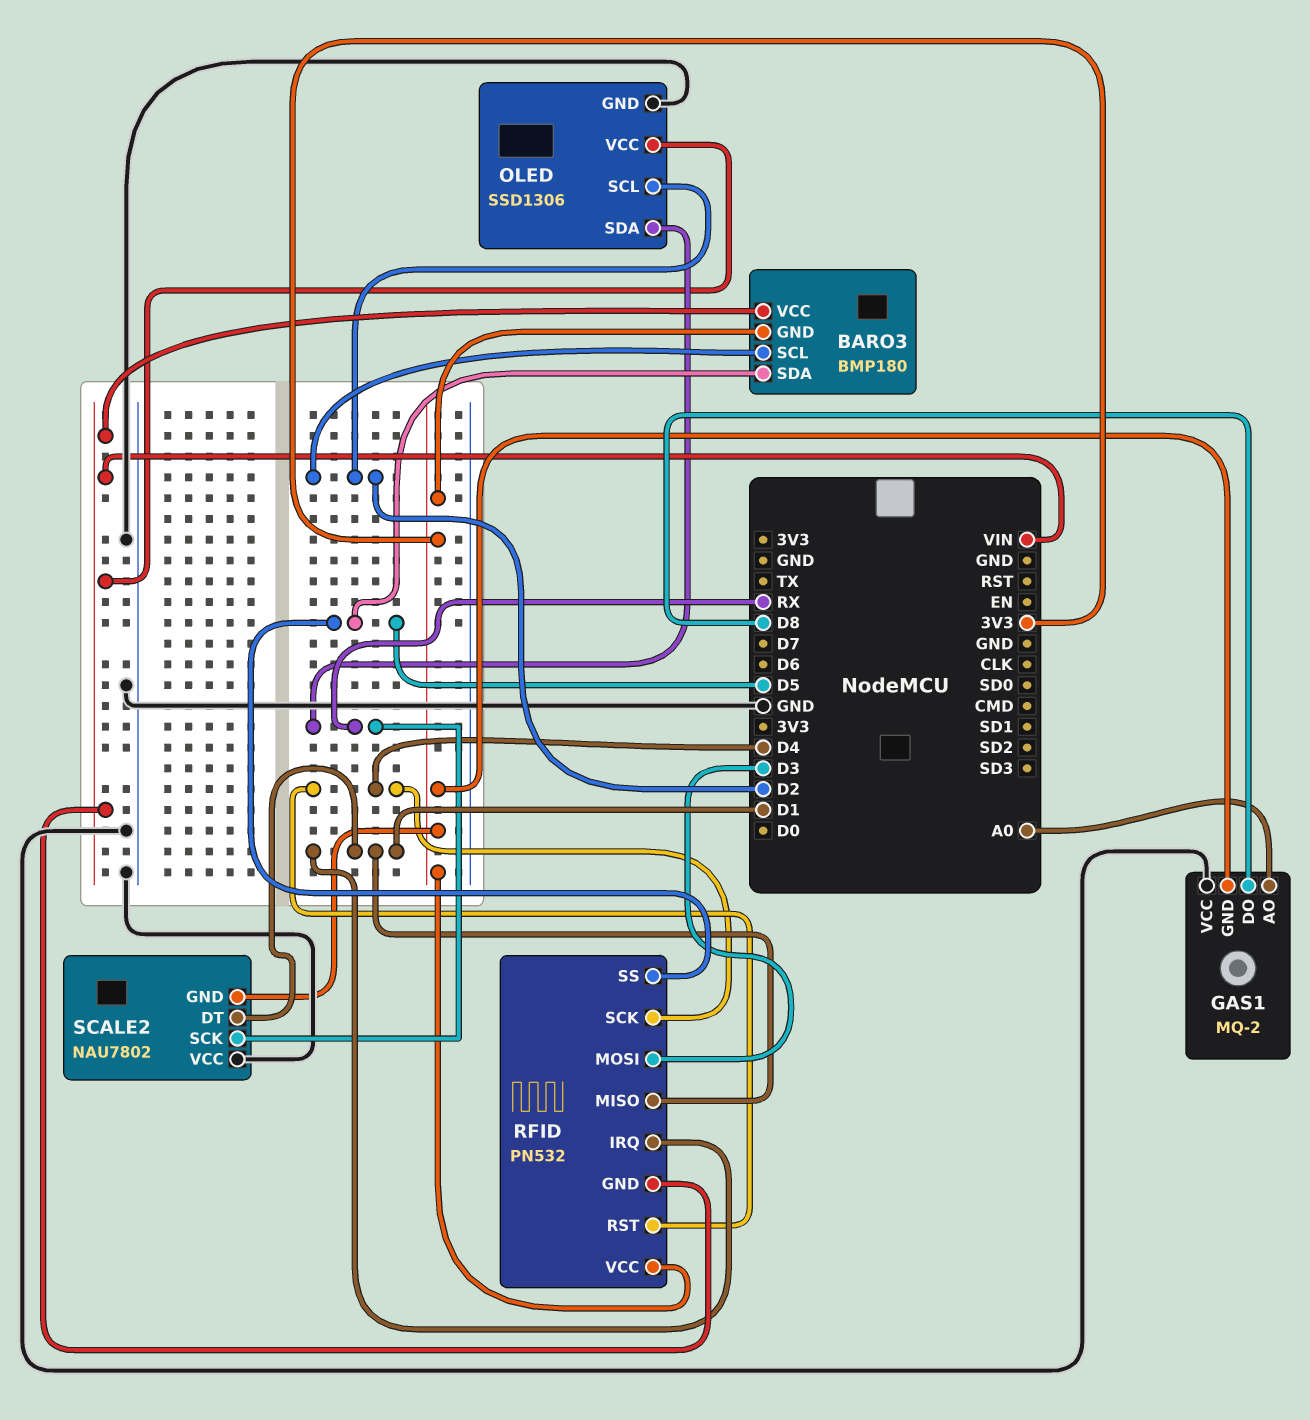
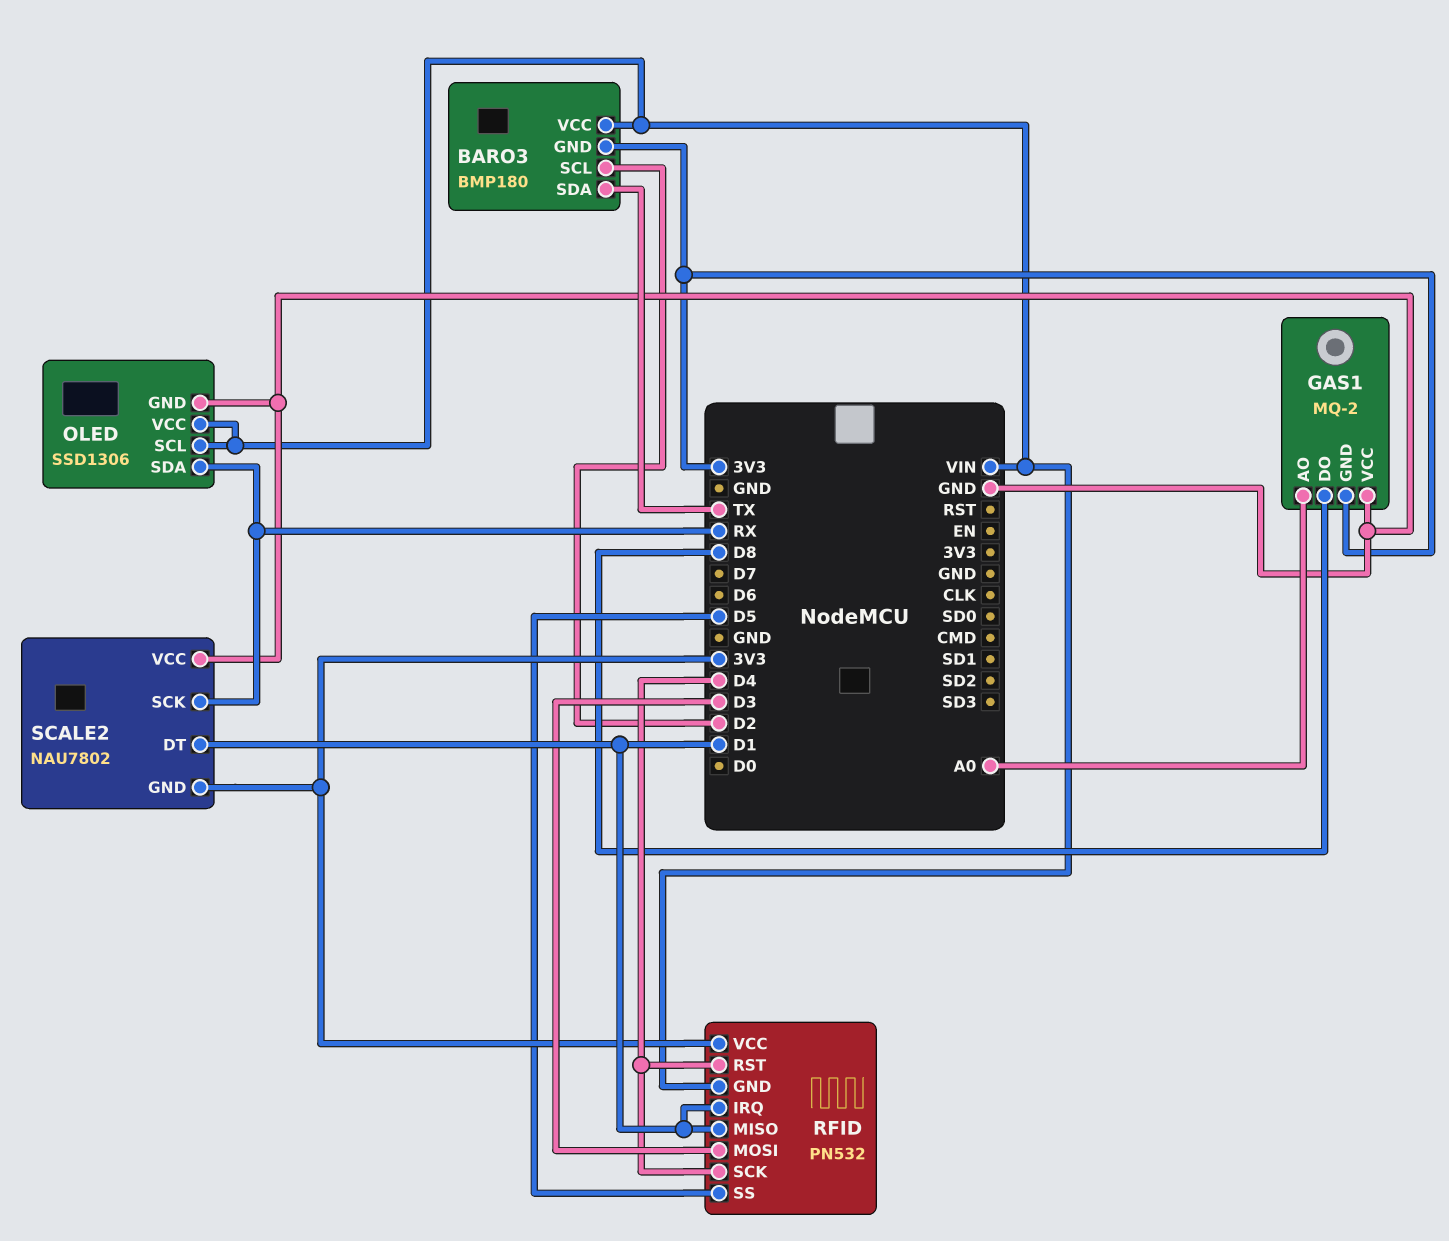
BARO3 pin SDA: D5 -> TX
OLED pin SCL: D2 -> VIN

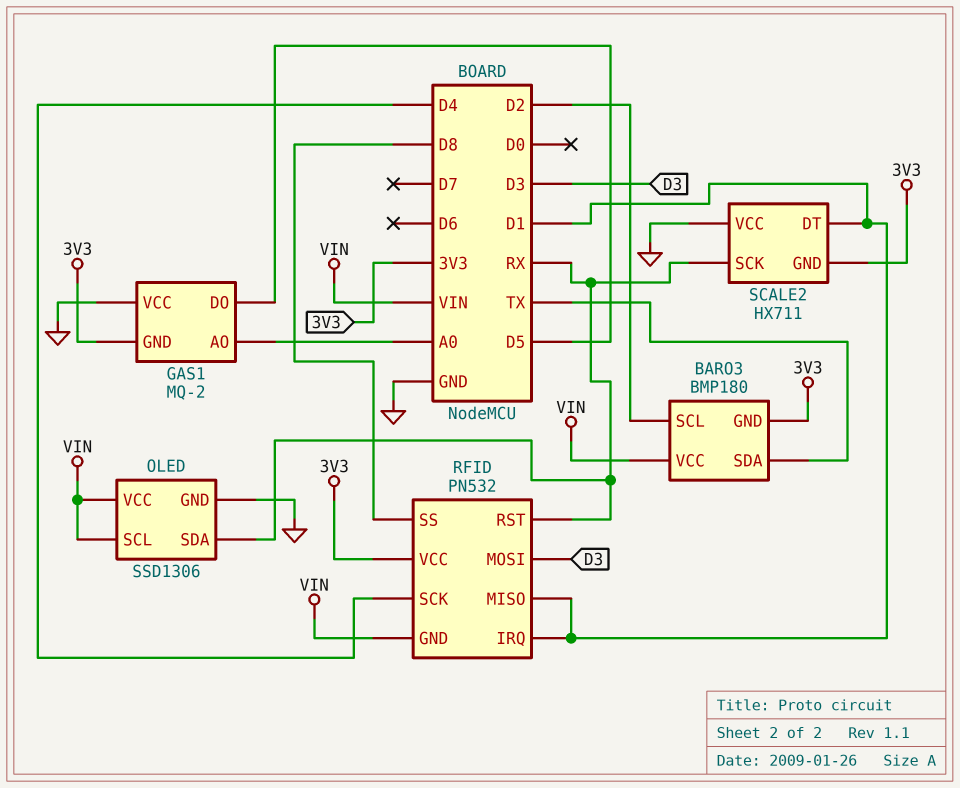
GAS1 pin DO: D8 -> D5
RFID pin RST: D4 -> RX
RFID pin SS: D5 -> D8
SCALE2: NAU7802 -> HX711

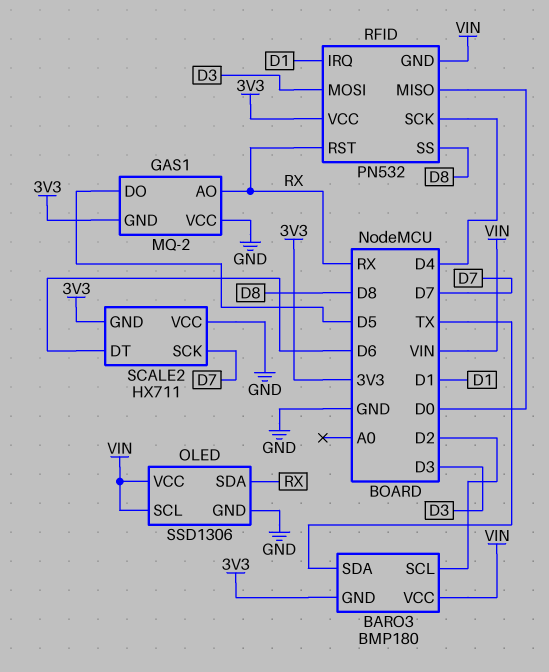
GAS1 pin AO: A0 -> RX
RFID pin MISO: D1 -> D0
SCALE2 pin DT: D1 -> D6
SCALE2 pin SCK: RX -> D7

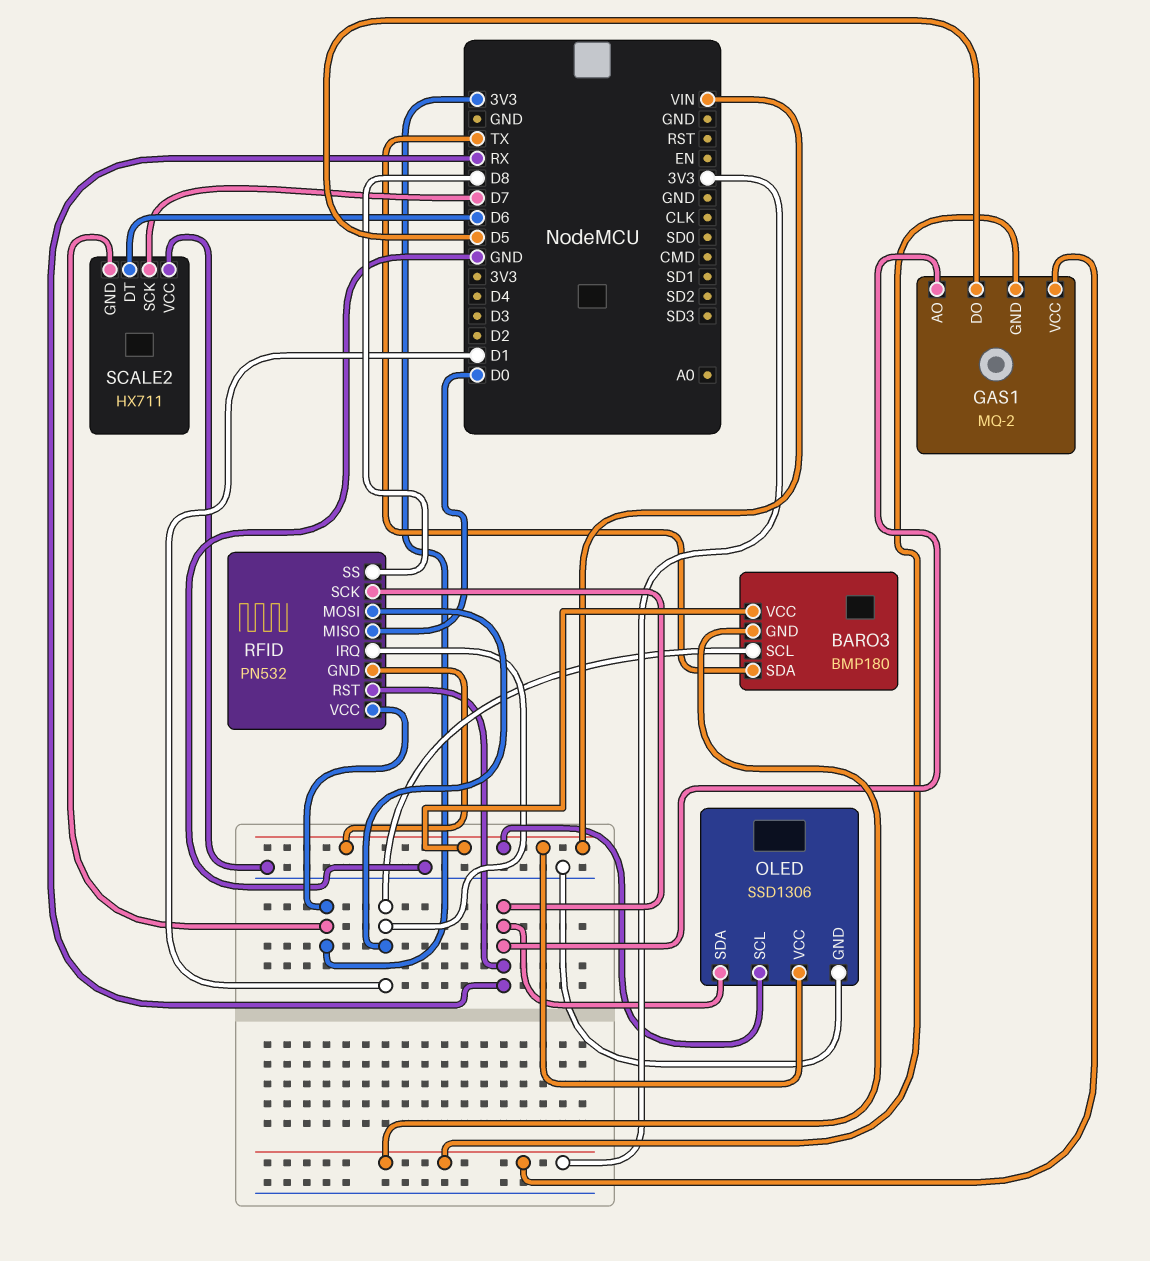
BARO3 pin SCL: D2 -> D1
GAS1 pin VCC: GND -> 3V3
RFID pin MOSI: D3 -> D1
RFID pin SCK: D4 -> RX

